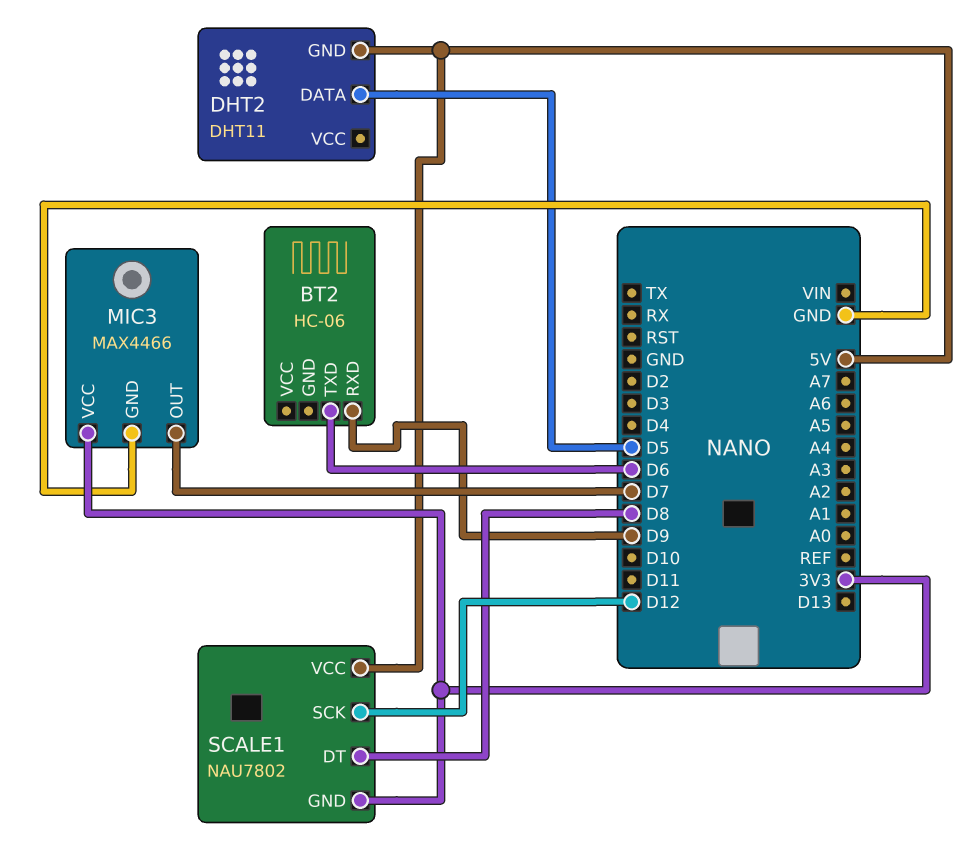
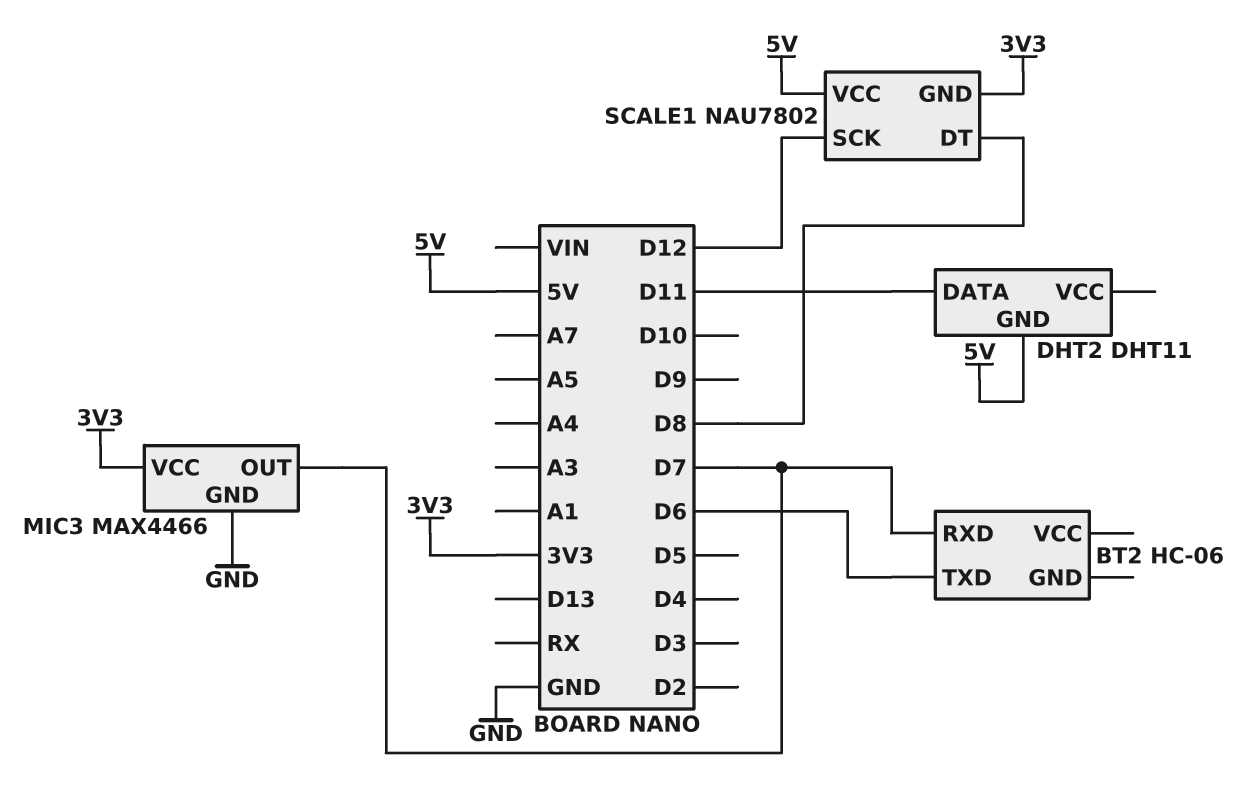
BT2 pin RXD: D9 -> D7
DHT2 pin DATA: D5 -> D11

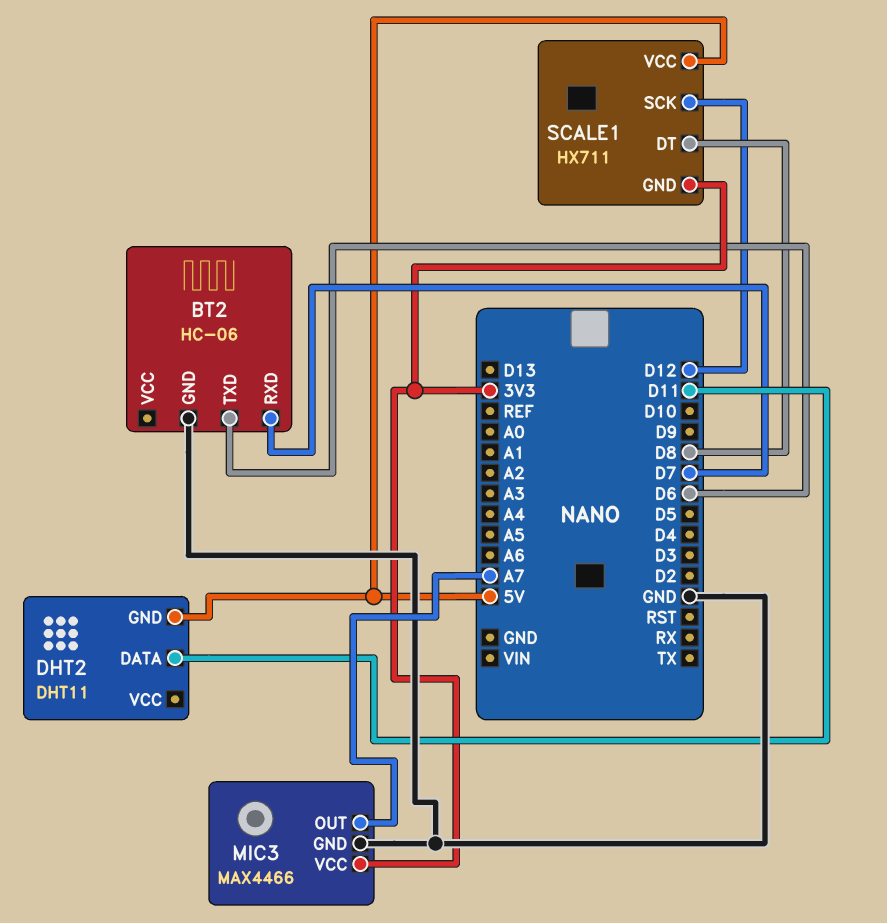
BT2 pin GND: none -> GND
MIC3 pin OUT: D7 -> A7
SCALE1: NAU7802 -> HX711

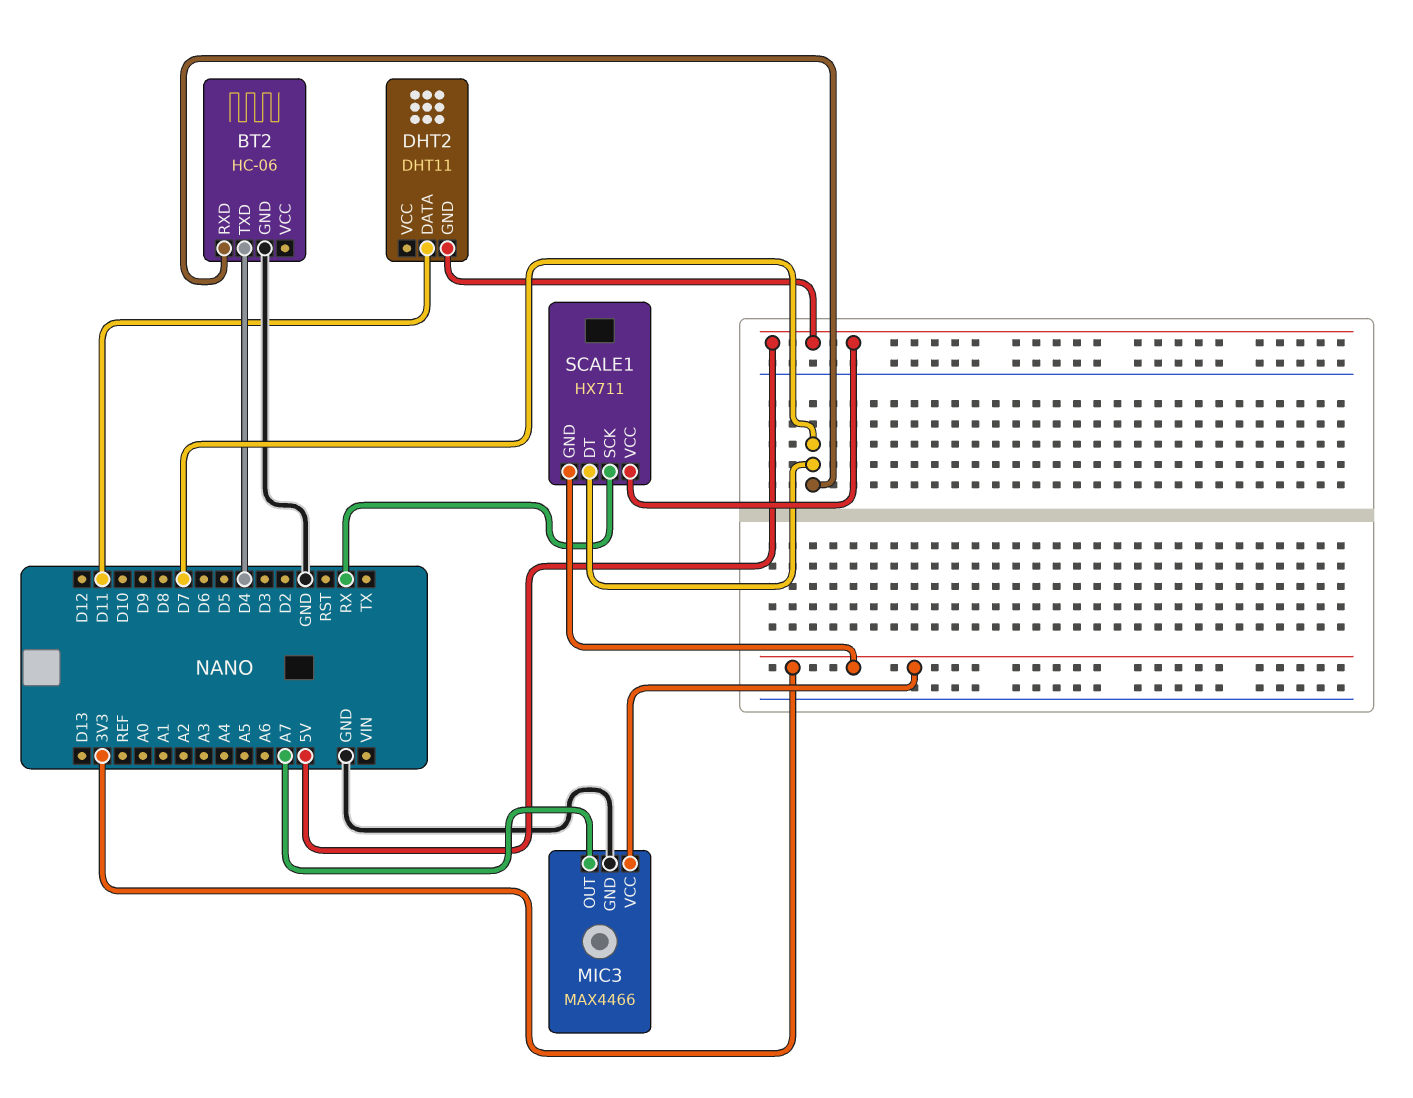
BT2 pin TXD: D6 -> D4
SCALE1 pin DT: D8 -> D7
SCALE1 pin SCK: D12 -> RX

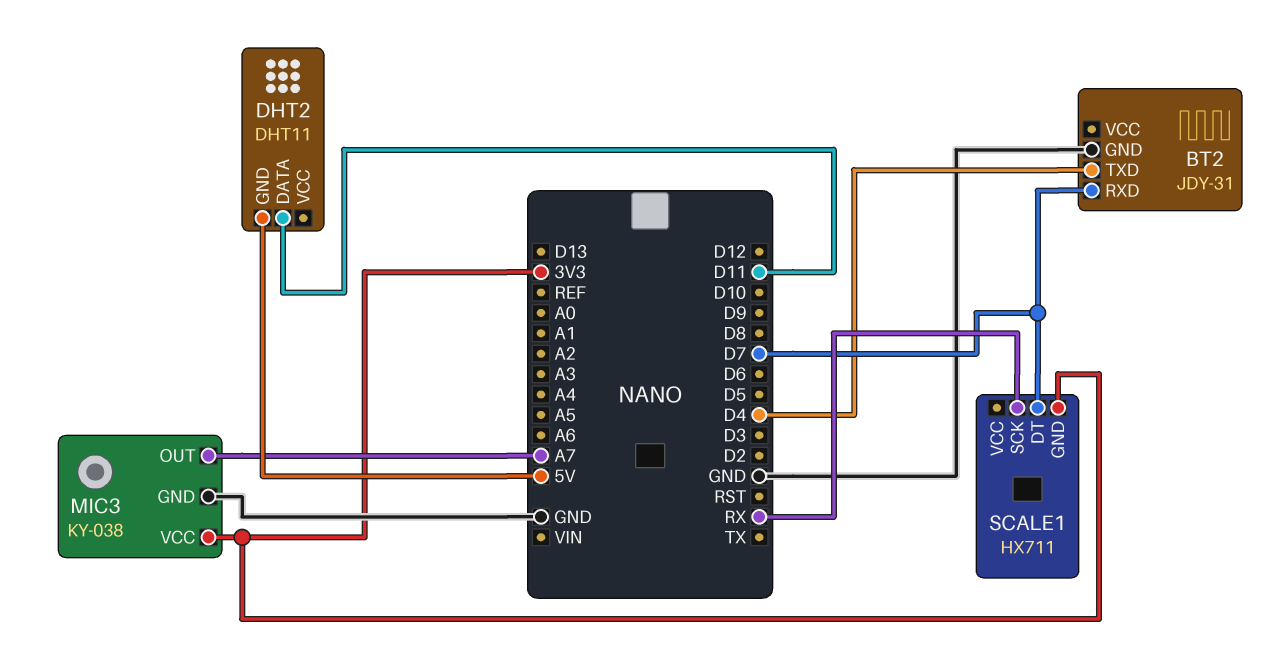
BT2: HC-06 -> JDY-31
MIC3: MAX4466 -> KY-038
SCALE1 pin VCC: 5V -> none

